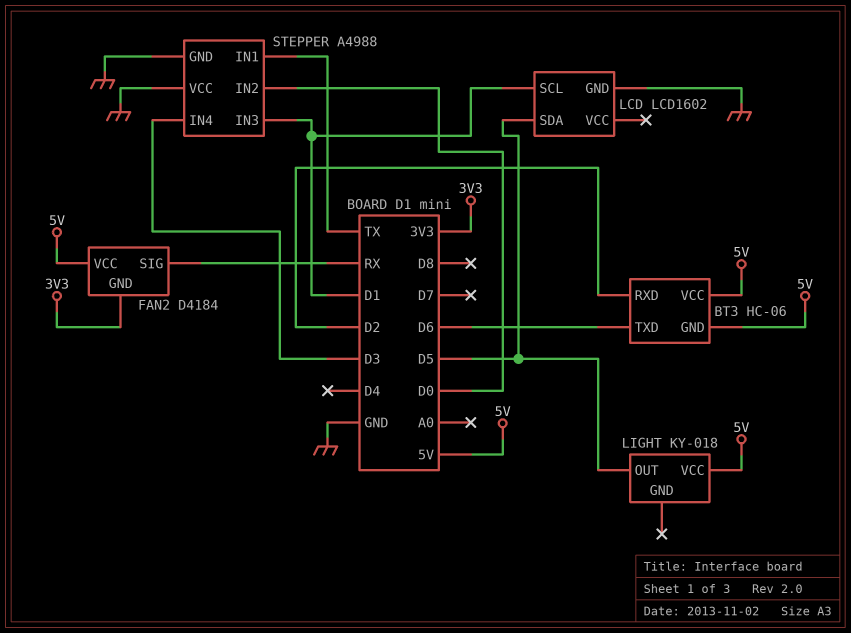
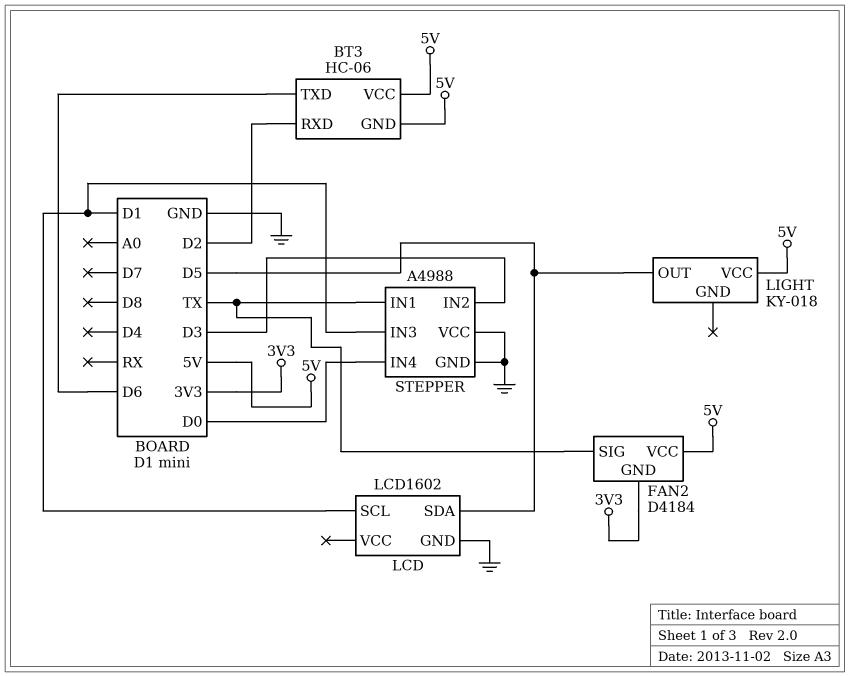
FAN2 pin SIG: RX -> TX
STEPPER pin IN2: D0 -> D3
STEPPER pin IN4: D3 -> D0

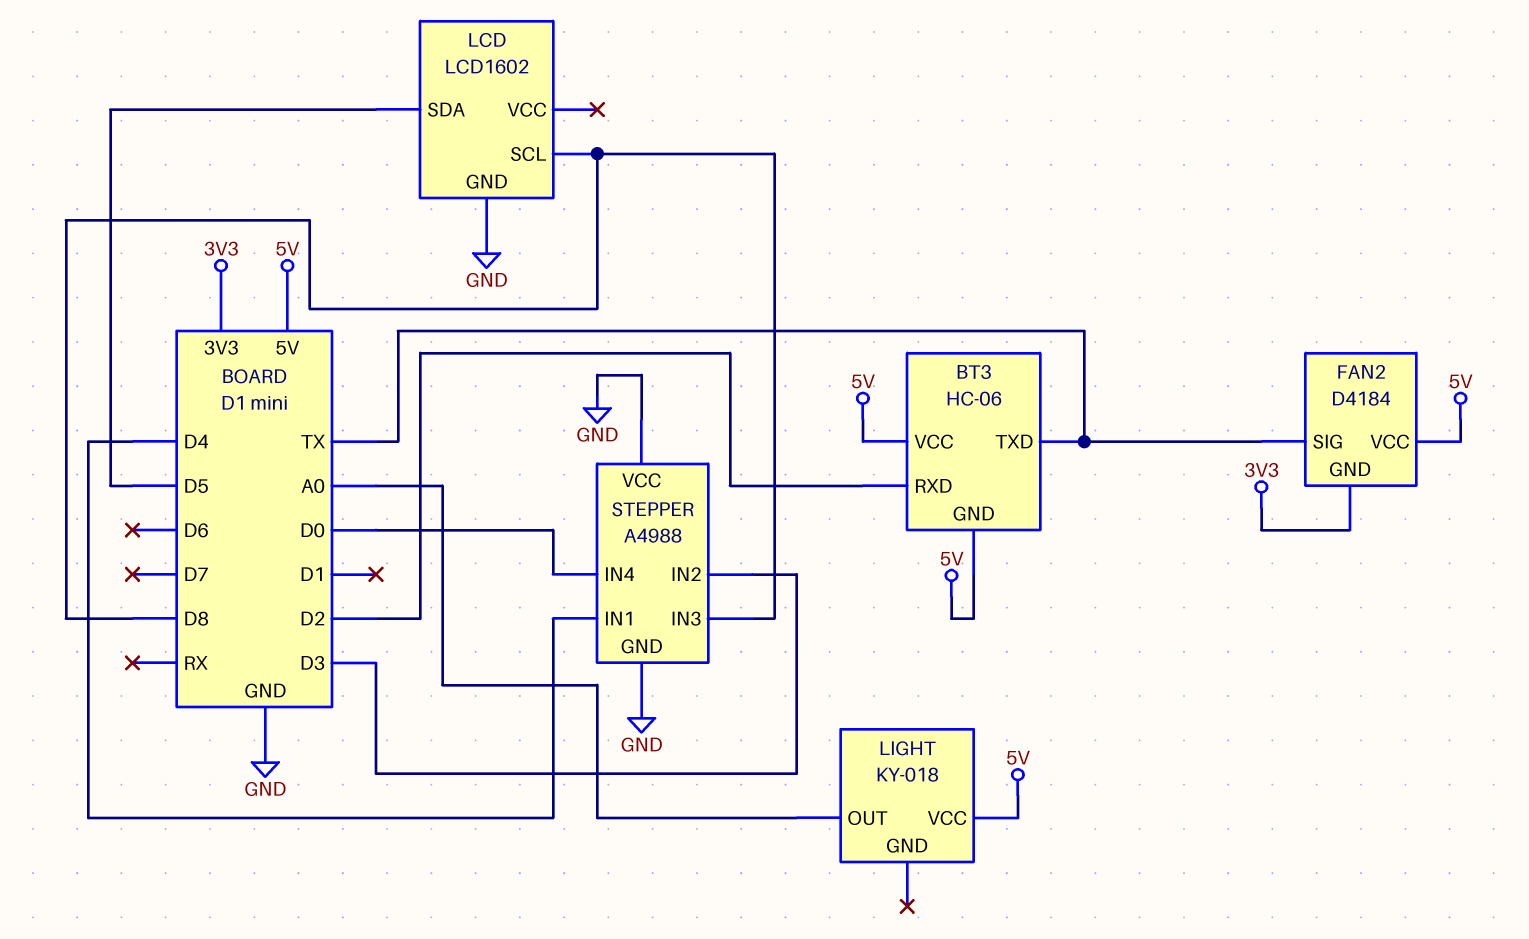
BT3 pin TXD: D6 -> TX
LCD pin SCL: D1 -> D8
LIGHT pin OUT: D5 -> A0
STEPPER pin IN1: TX -> D4
STEPPER pin IN3: D1 -> D8

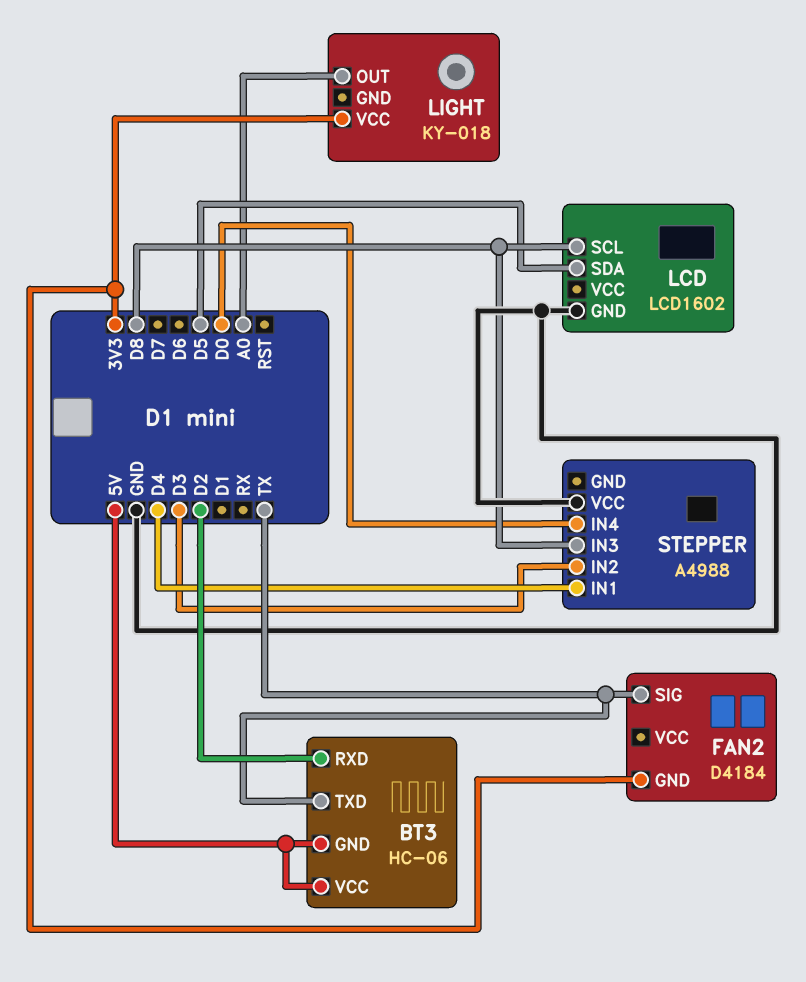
FAN2 pin VCC: 5V -> none
LIGHT pin VCC: 5V -> 3V3
STEPPER pin GND: GND -> none

